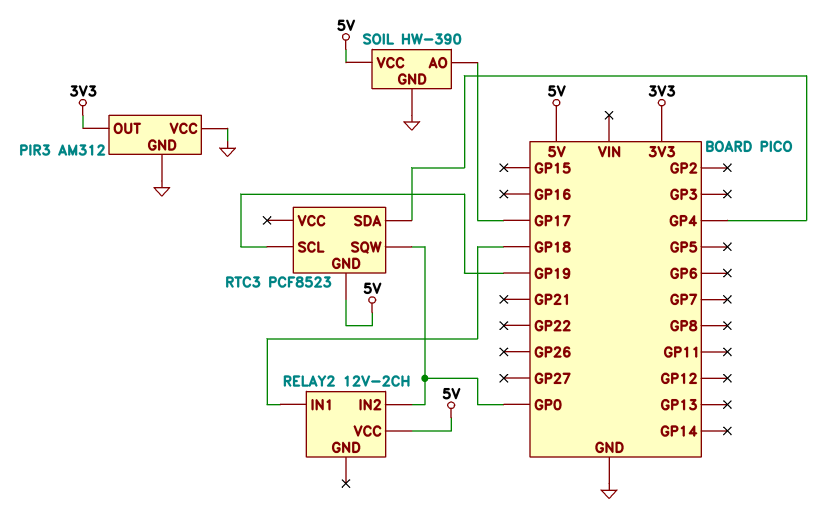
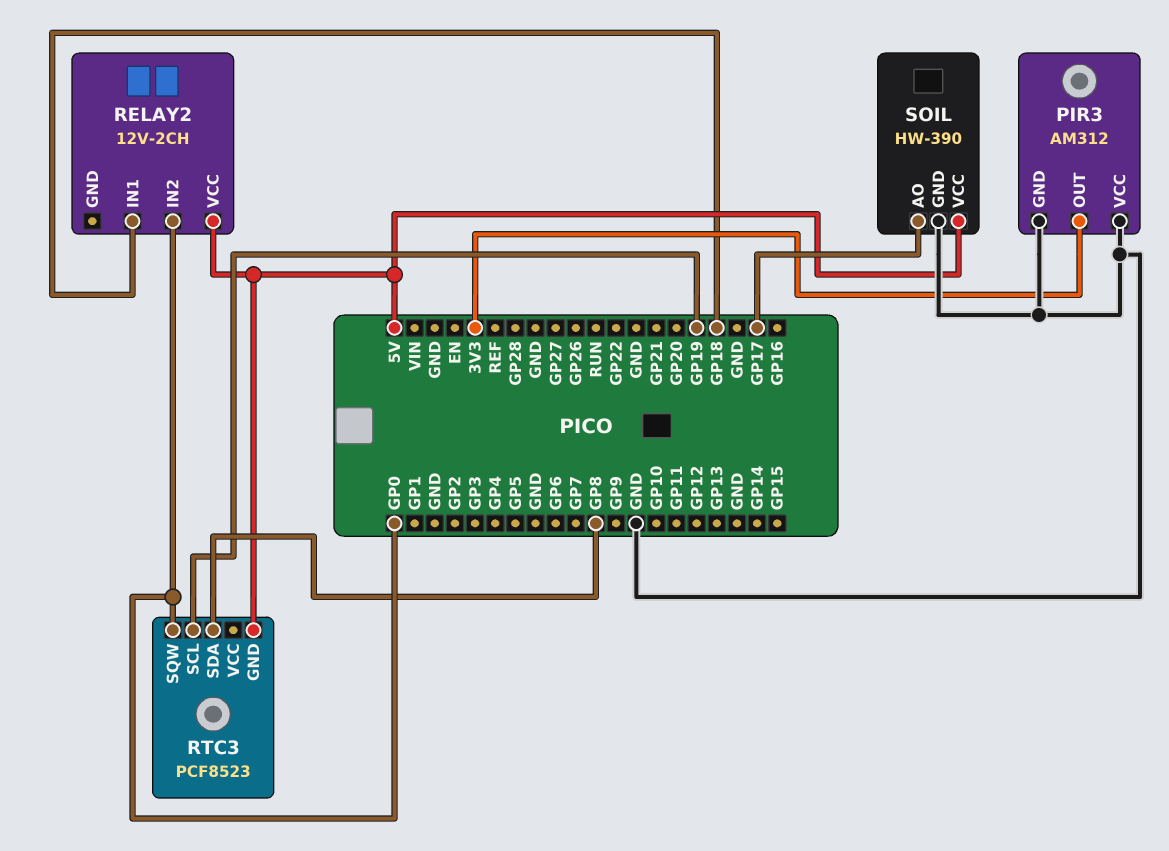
RTC3 pin SDA: GP4 -> GP8

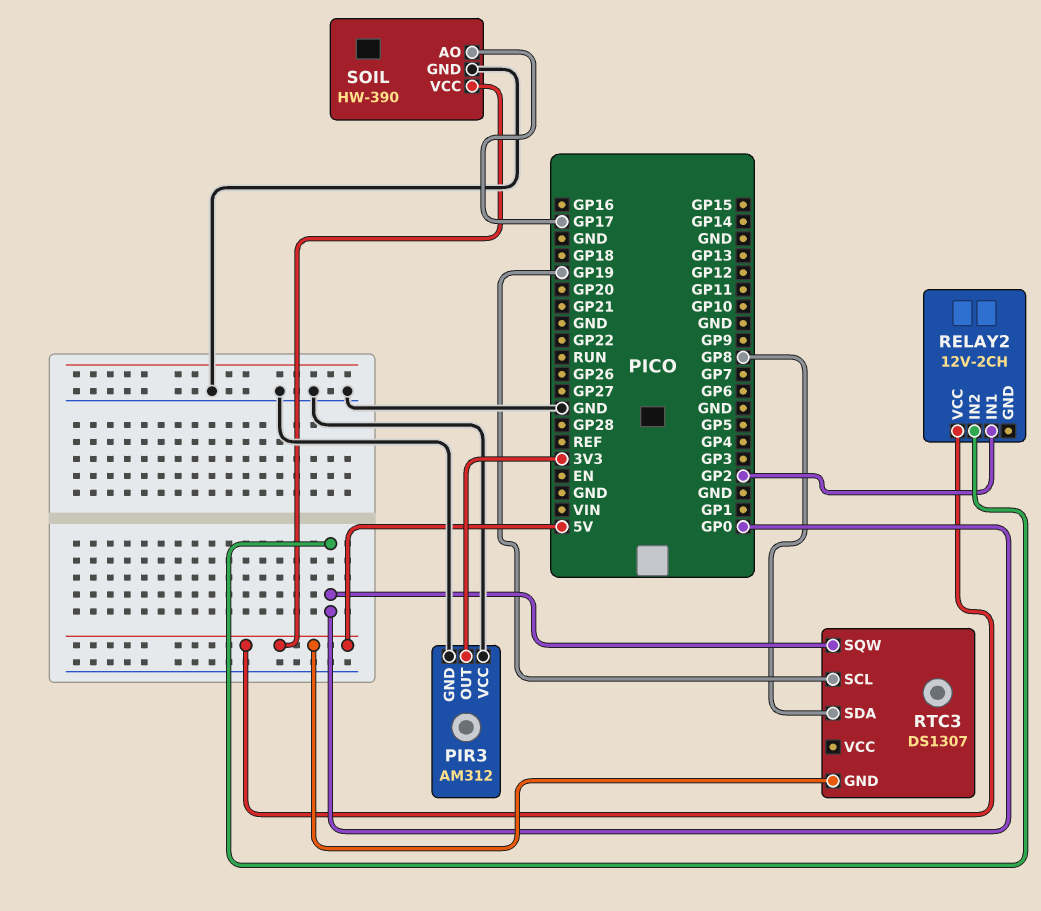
RELAY2 pin IN1: GP18 -> GP2
RTC3: PCF8523 -> DS1307

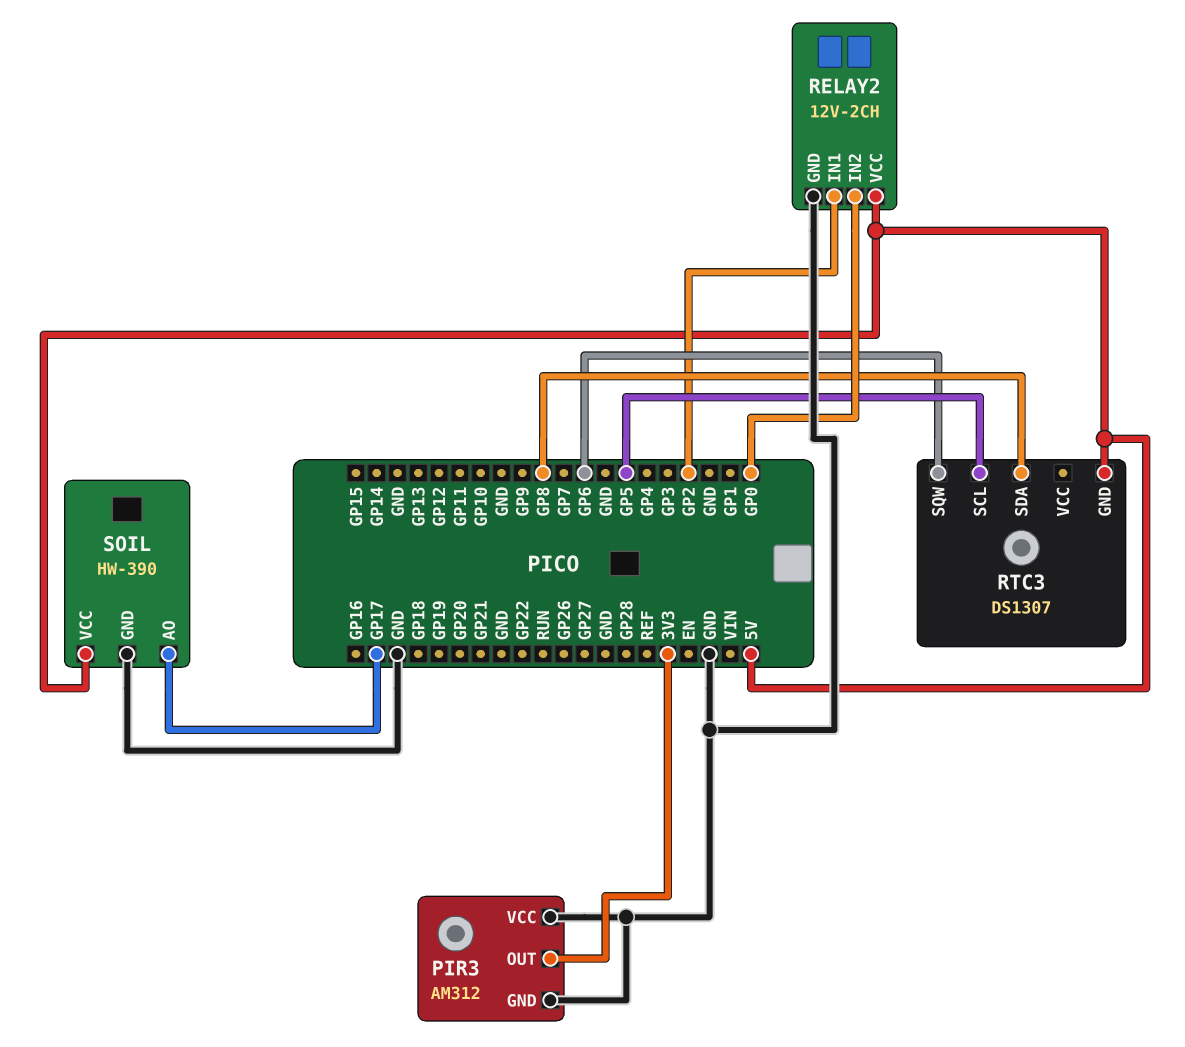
RELAY2 pin GND: none -> GND
RTC3 pin SCL: GP19 -> GP5
RTC3 pin SQW: GP0 -> GP6

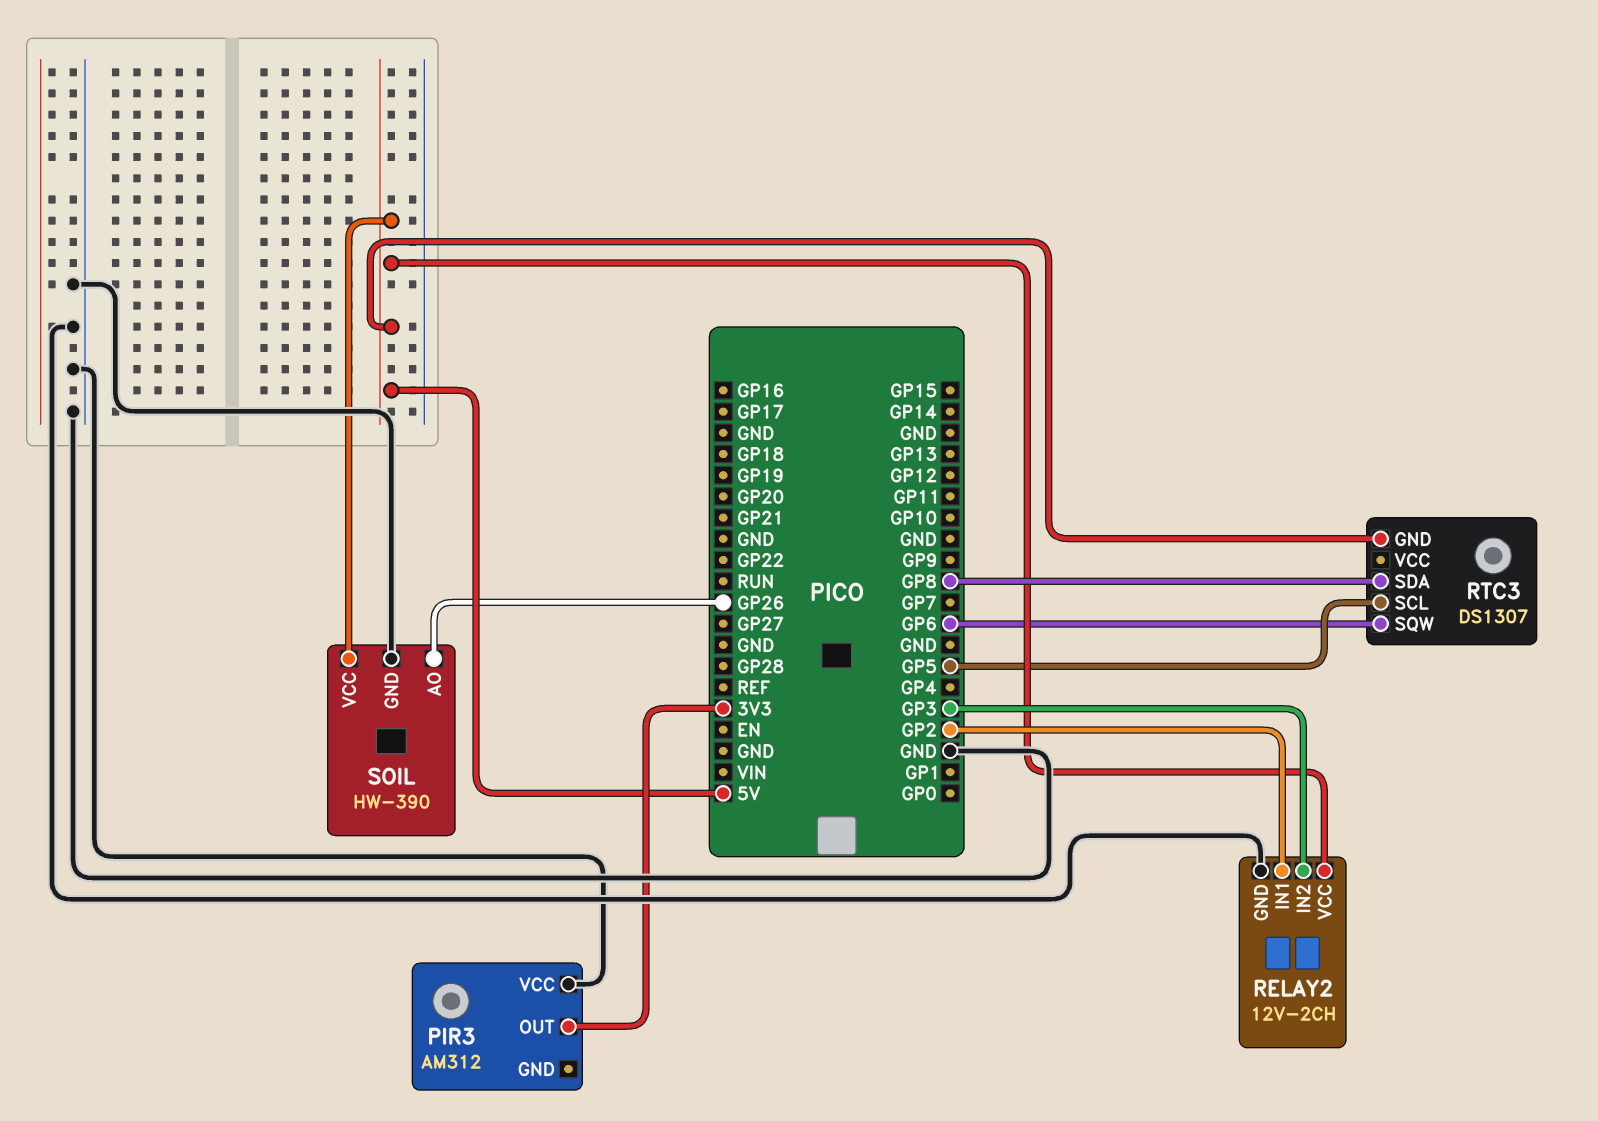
PIR3 pin GND: GND -> none
RELAY2 pin IN2: GP0 -> GP3
SOIL pin AO: GP17 -> GP26

